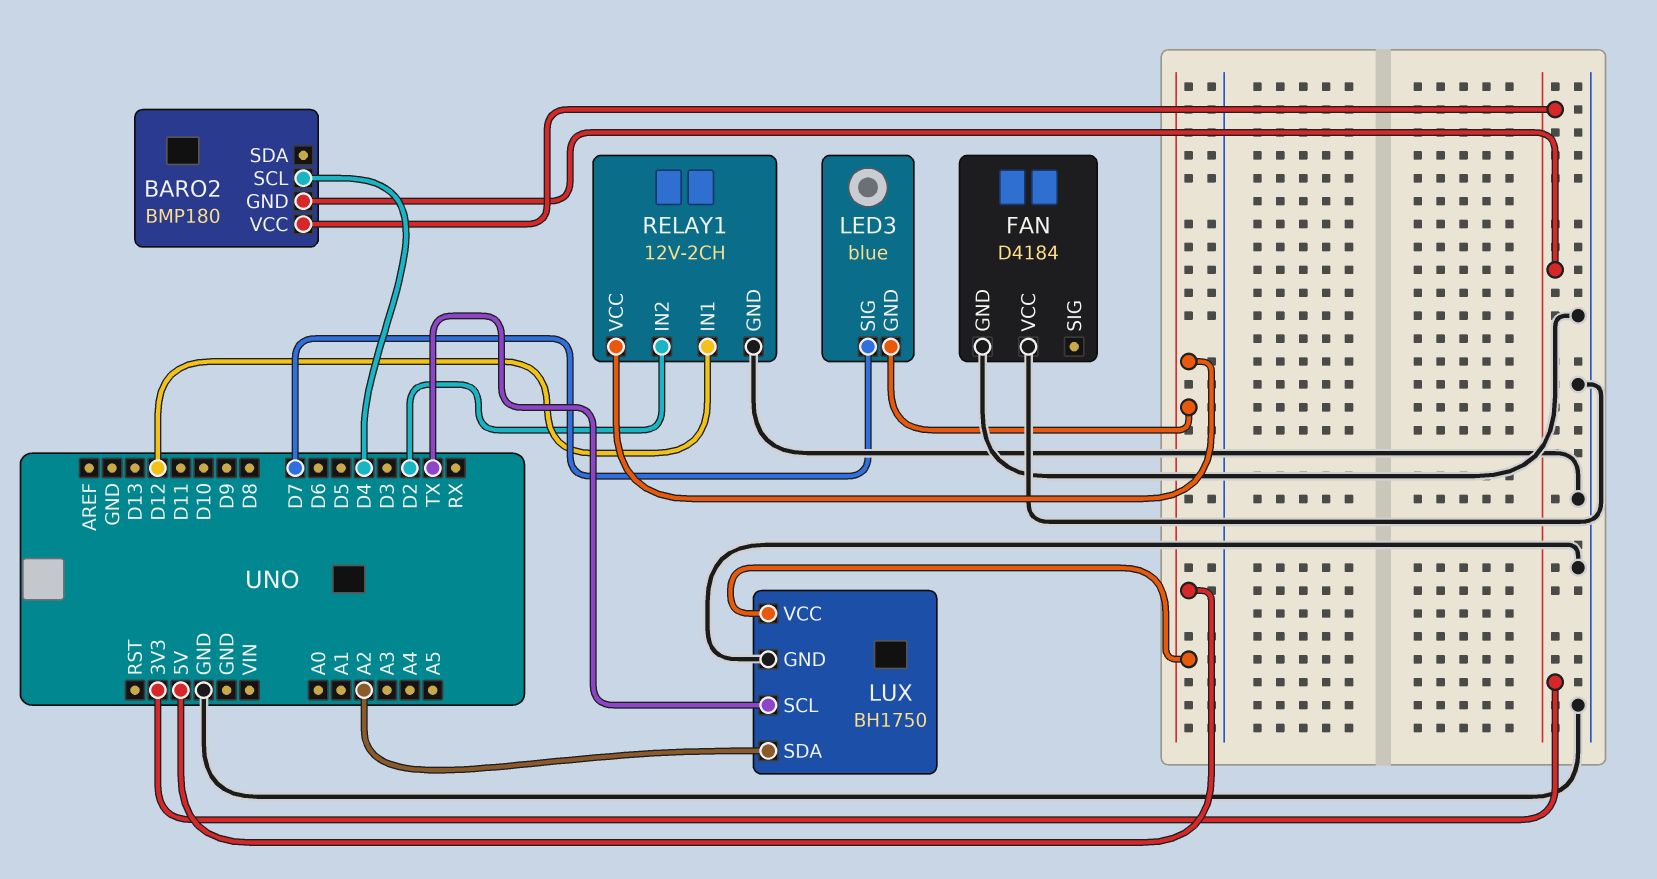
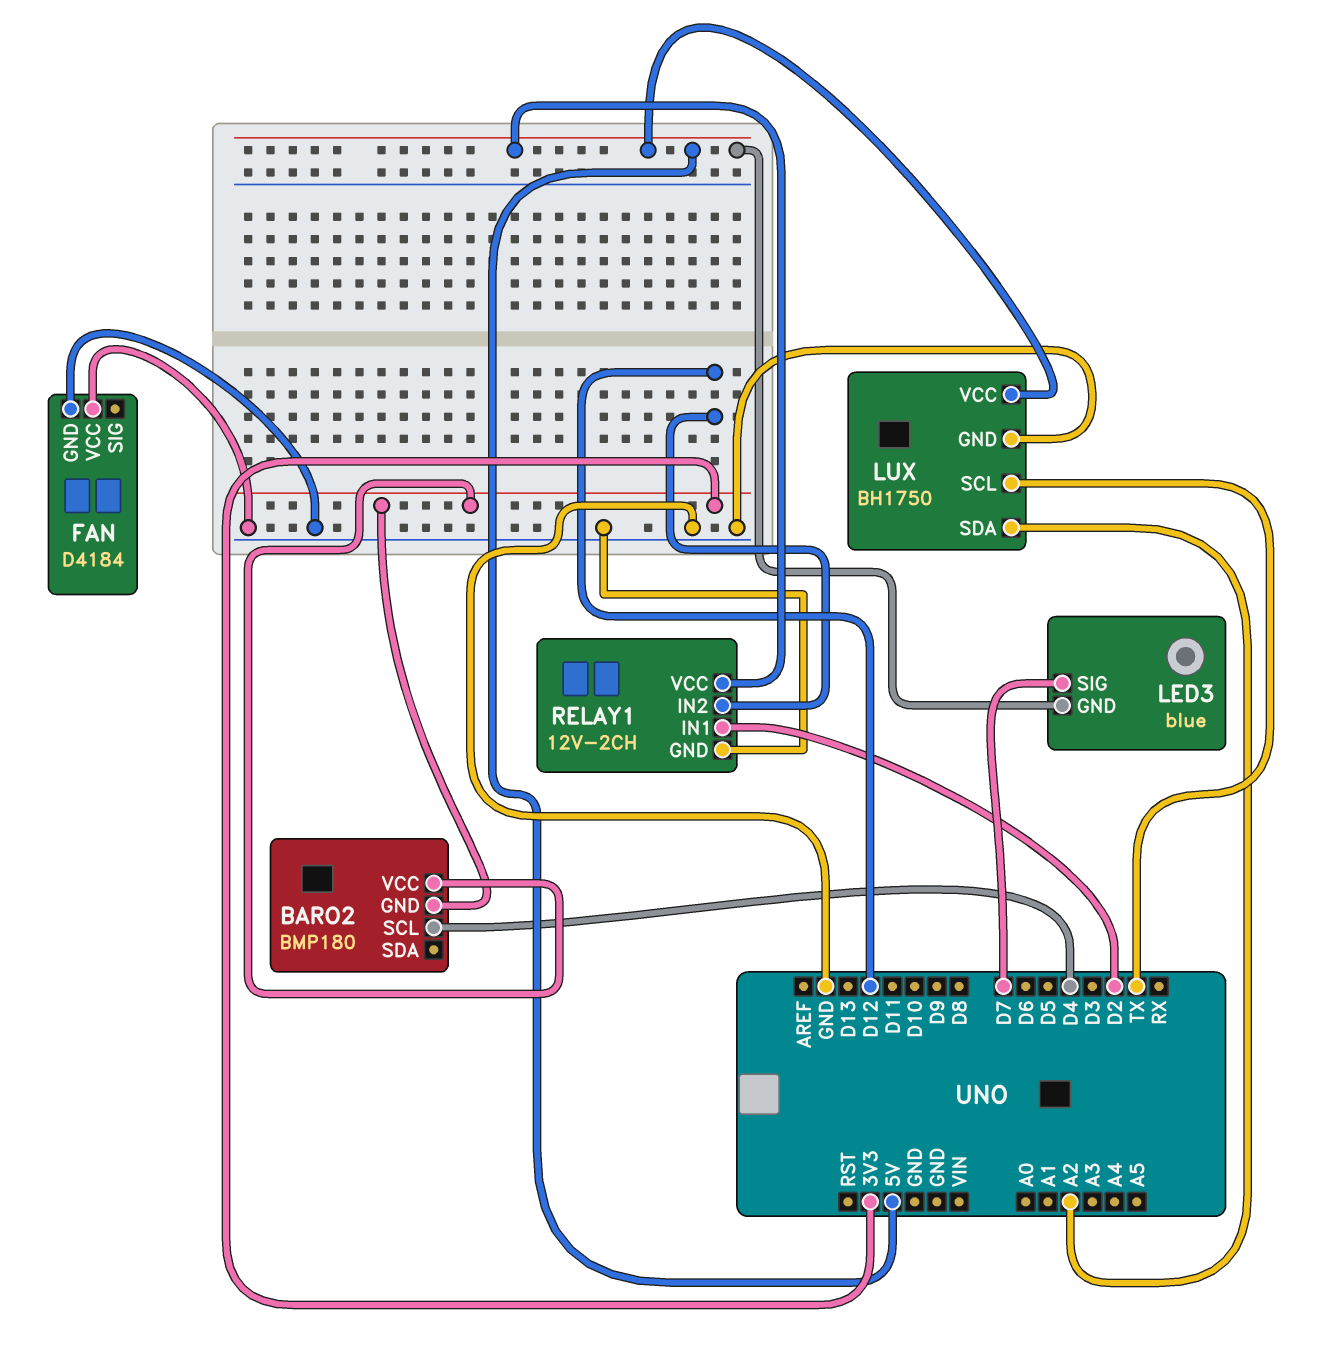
RELAY1 pin IN1: D12 -> D2
RELAY1 pin IN2: D2 -> D12

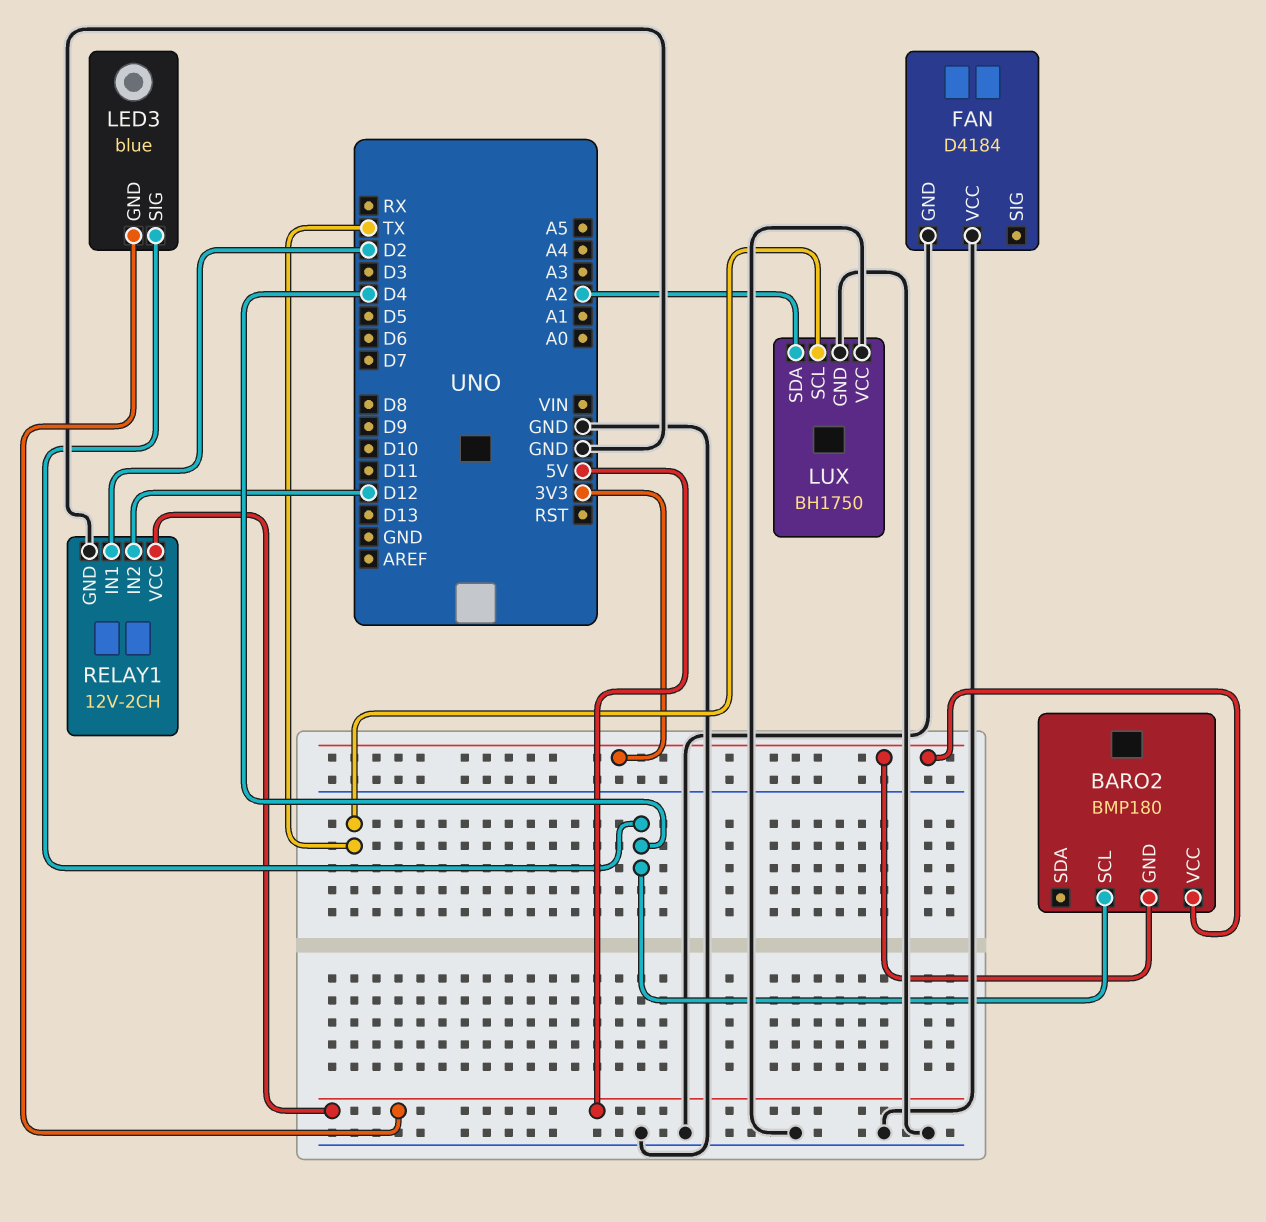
LED3 pin SIG: D7 -> D4
LUX pin VCC: 5V -> GND

